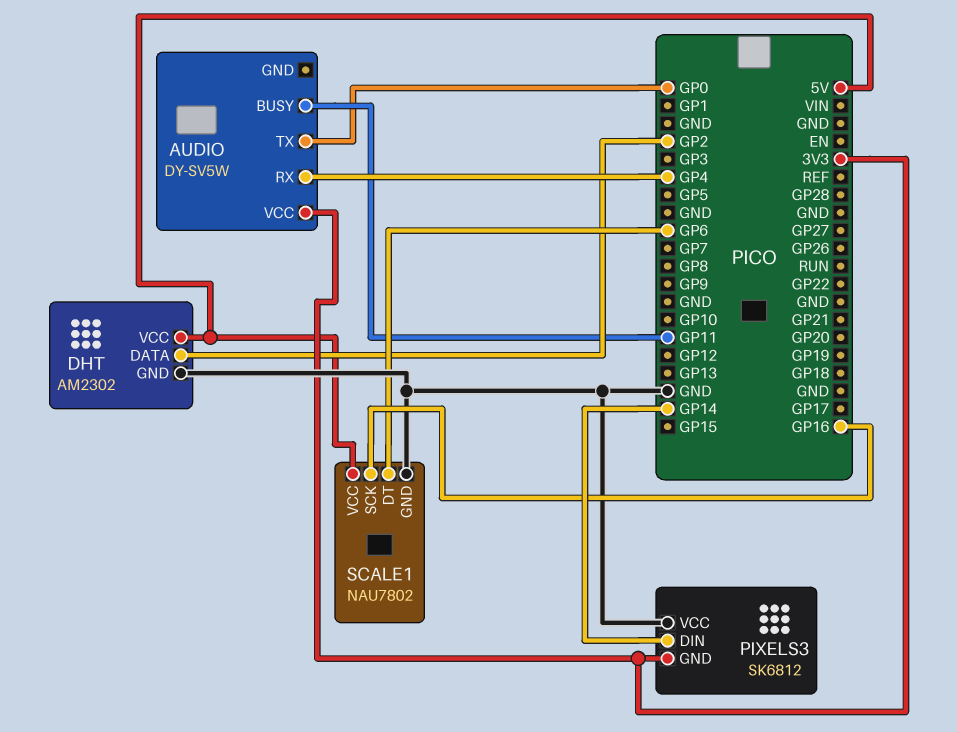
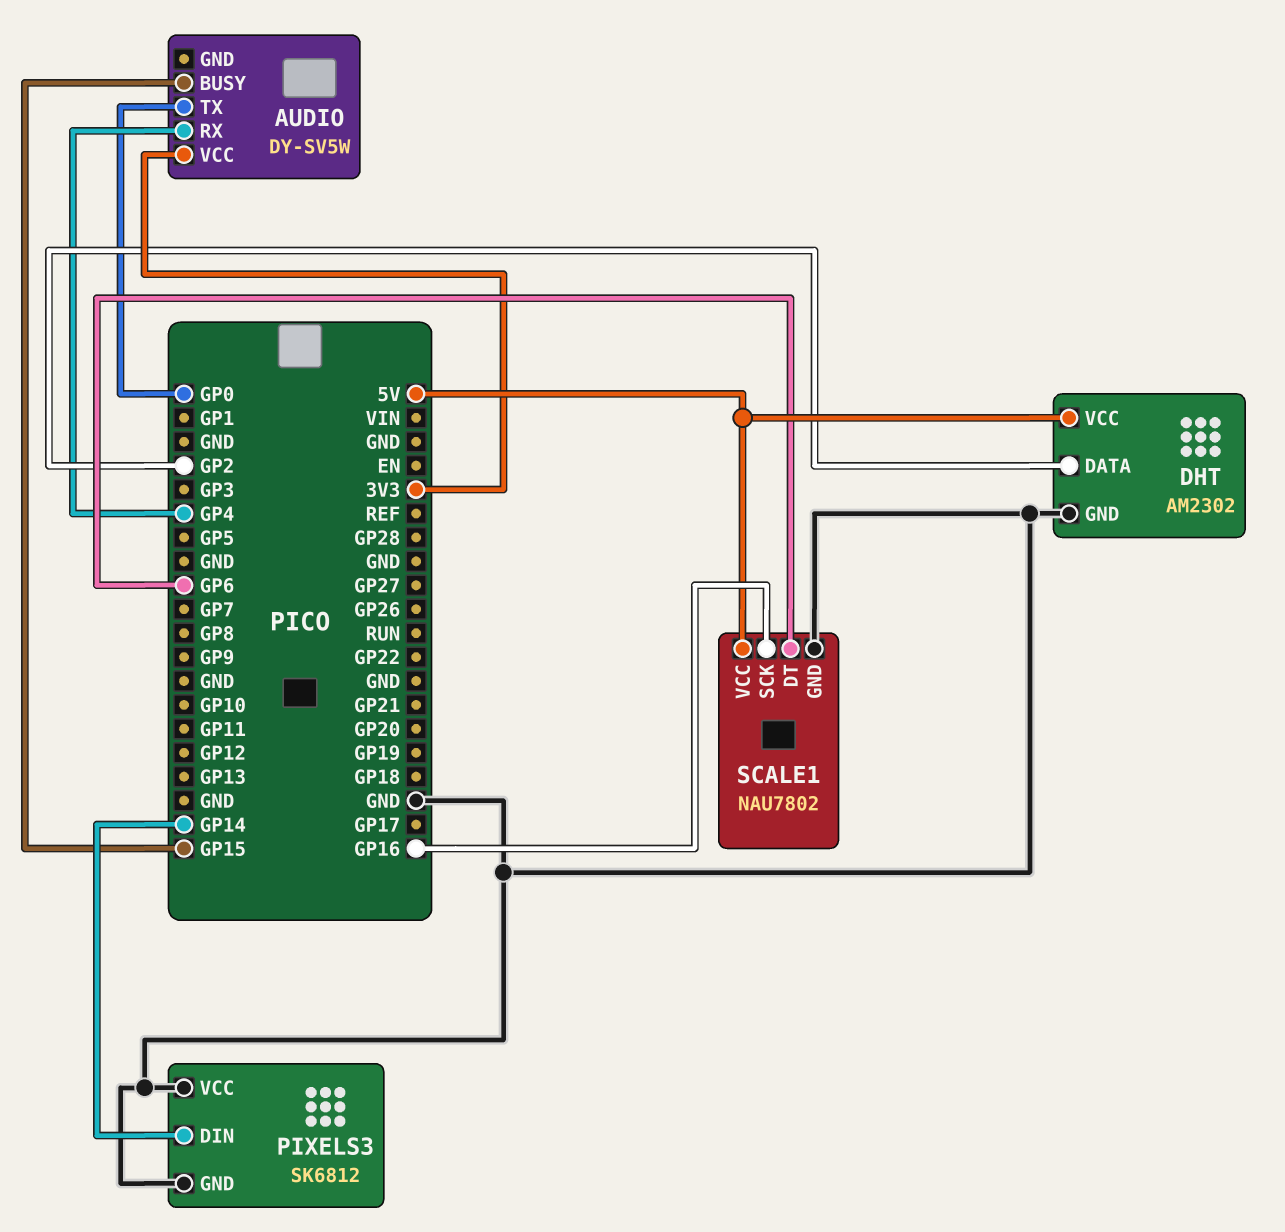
AUDIO pin BUSY: GP11 -> GP15
PIXELS3 pin GND: 3V3 -> GND

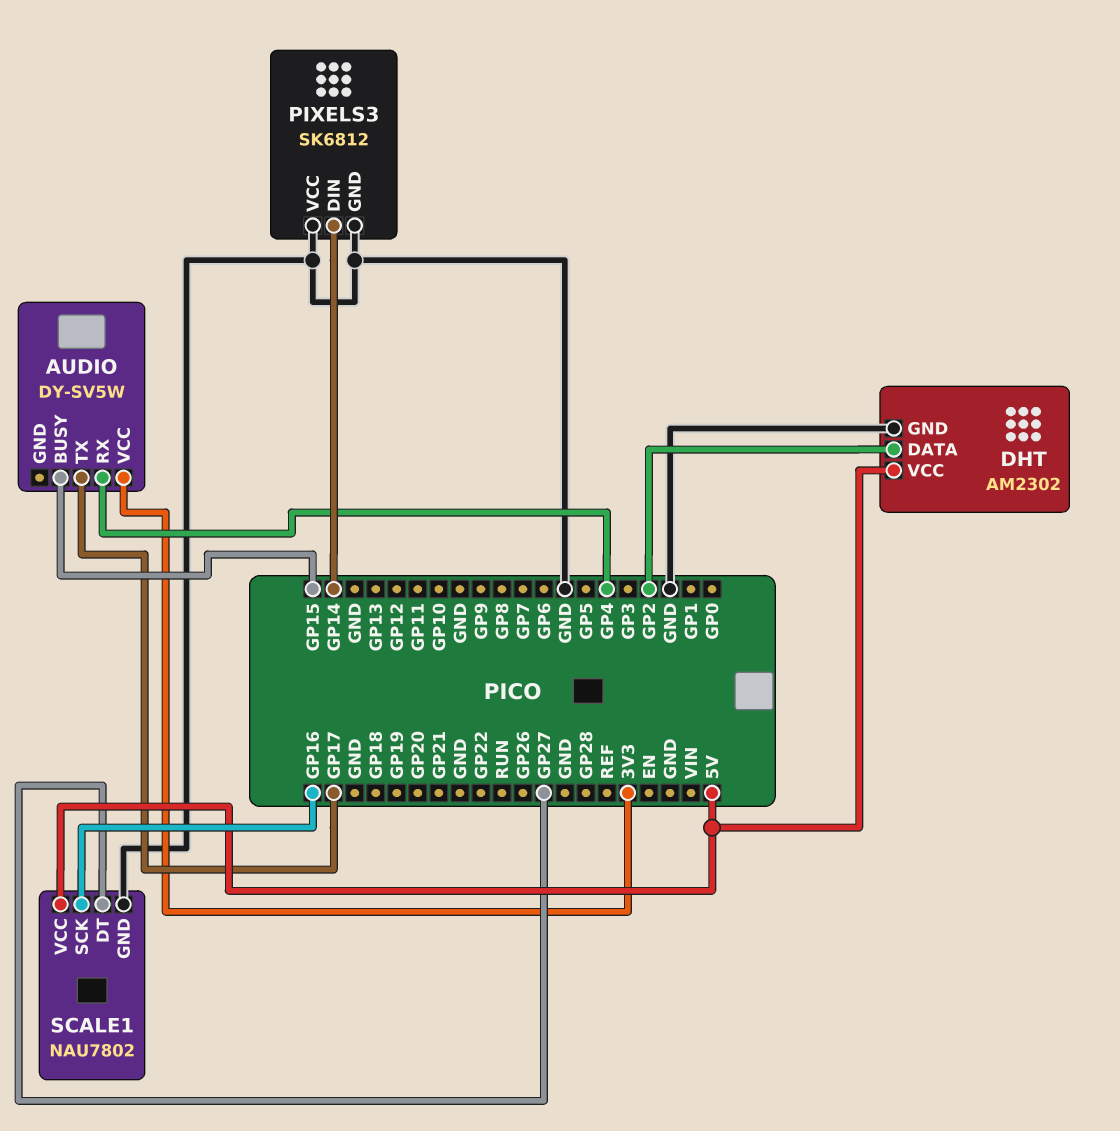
AUDIO pin TX: GP0 -> GP17
SCALE1 pin DT: GP6 -> GP27

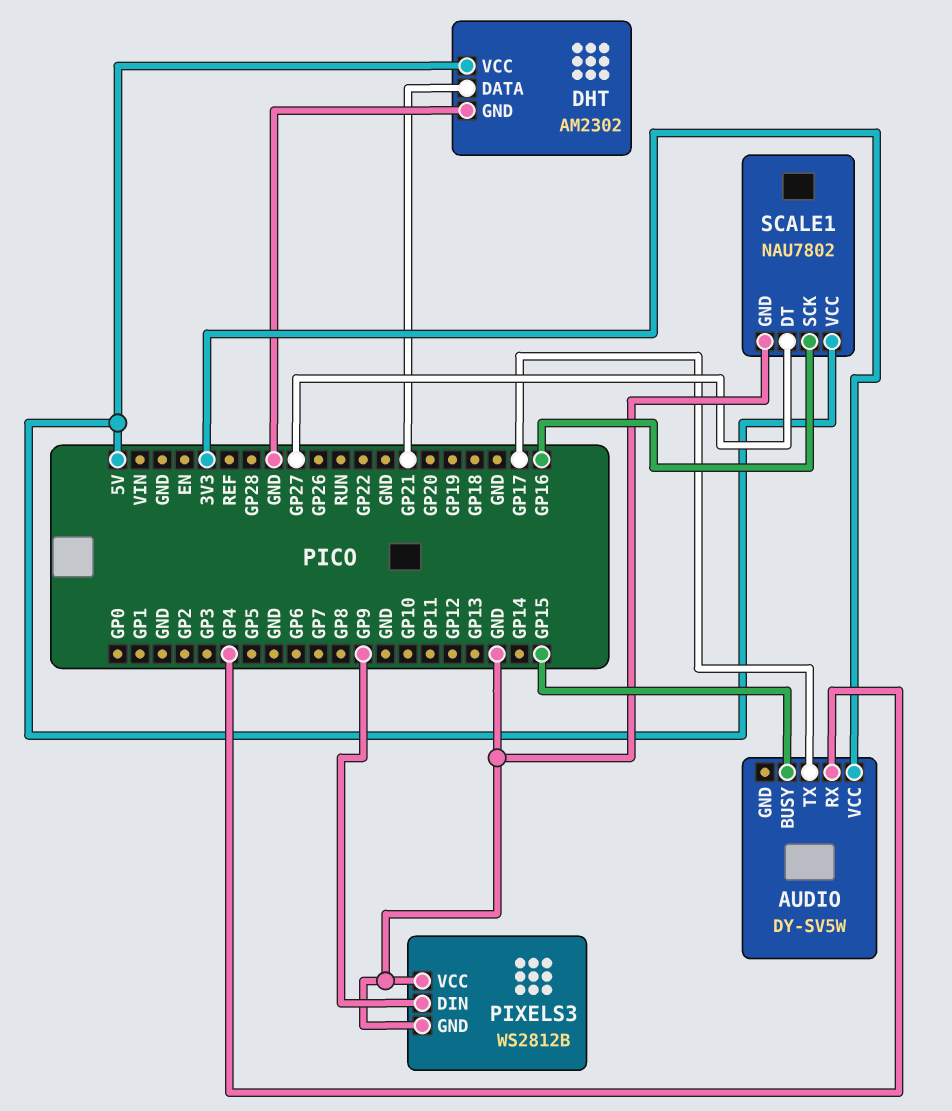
DHT pin DATA: GP2 -> GP21
PIXELS3: SK6812 -> WS2812B
PIXELS3 pin DIN: GP14 -> GP9

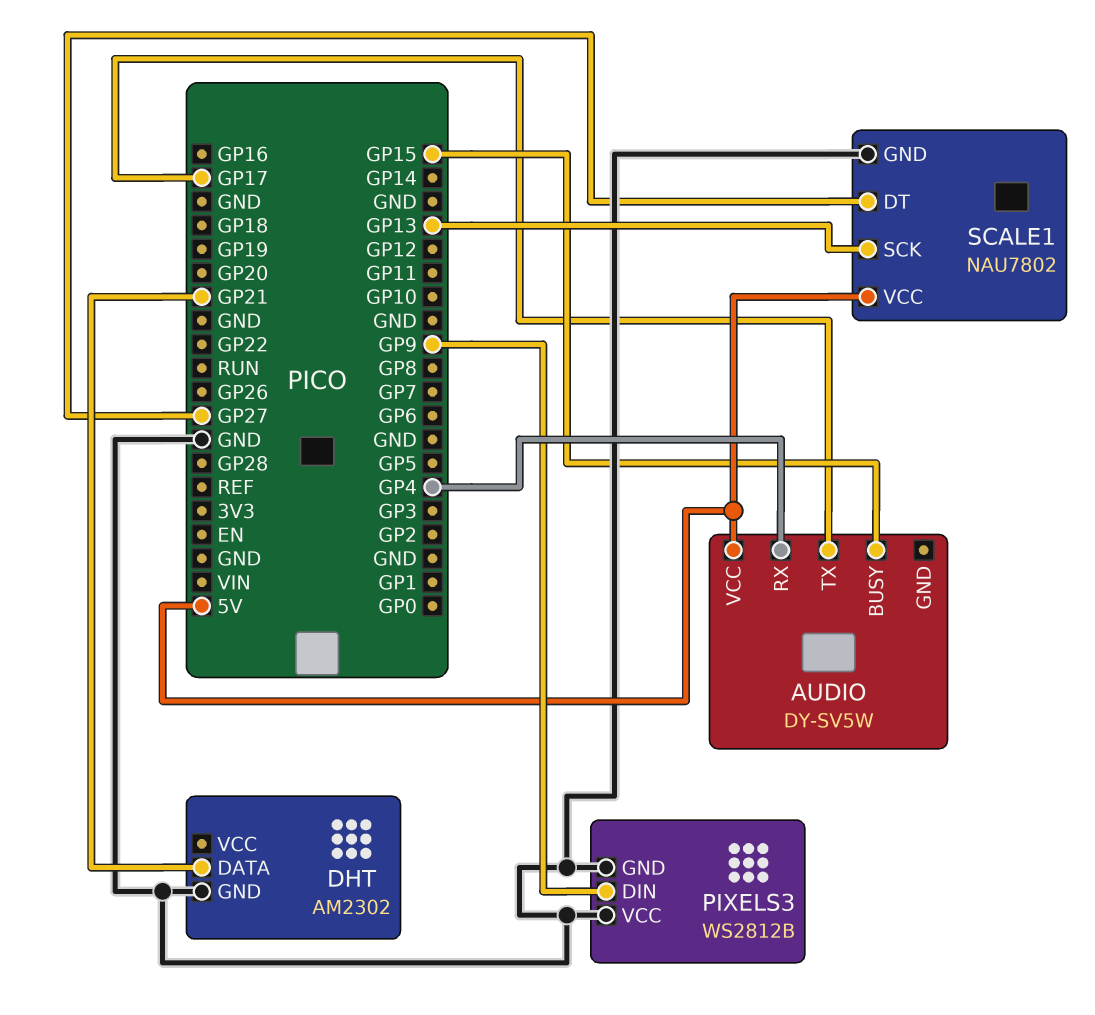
AUDIO pin VCC: 3V3 -> 5V
DHT pin VCC: 5V -> none
SCALE1 pin SCK: GP16 -> GP13

